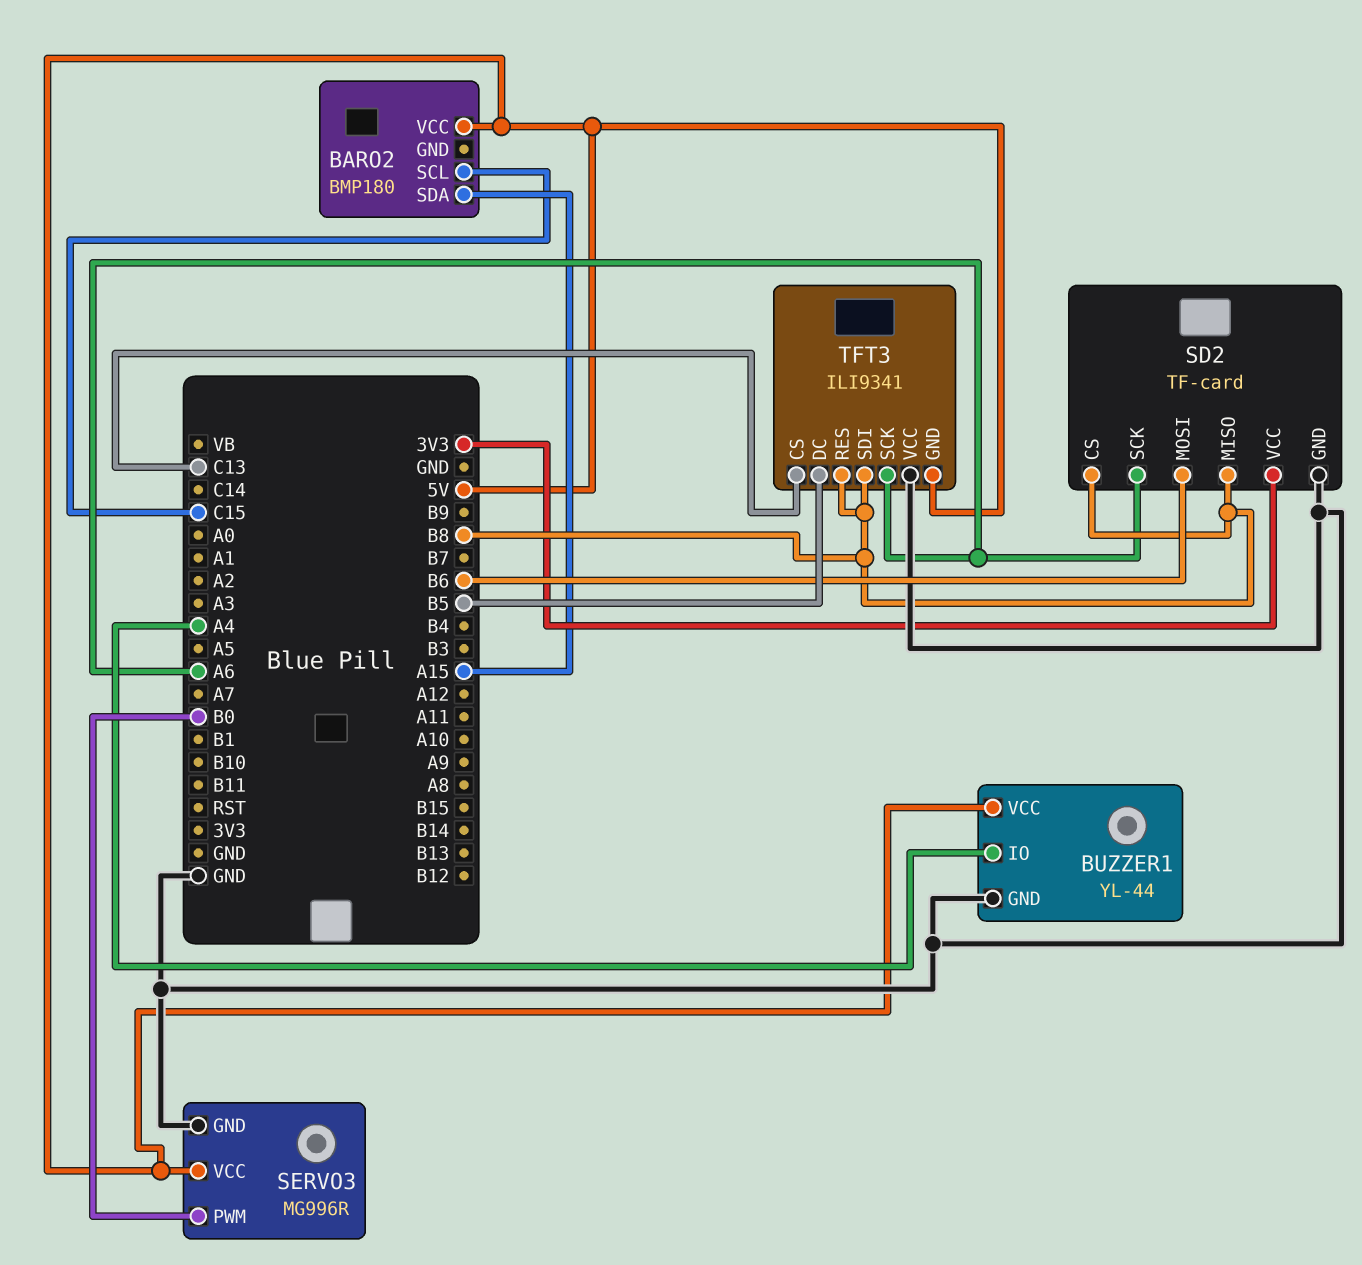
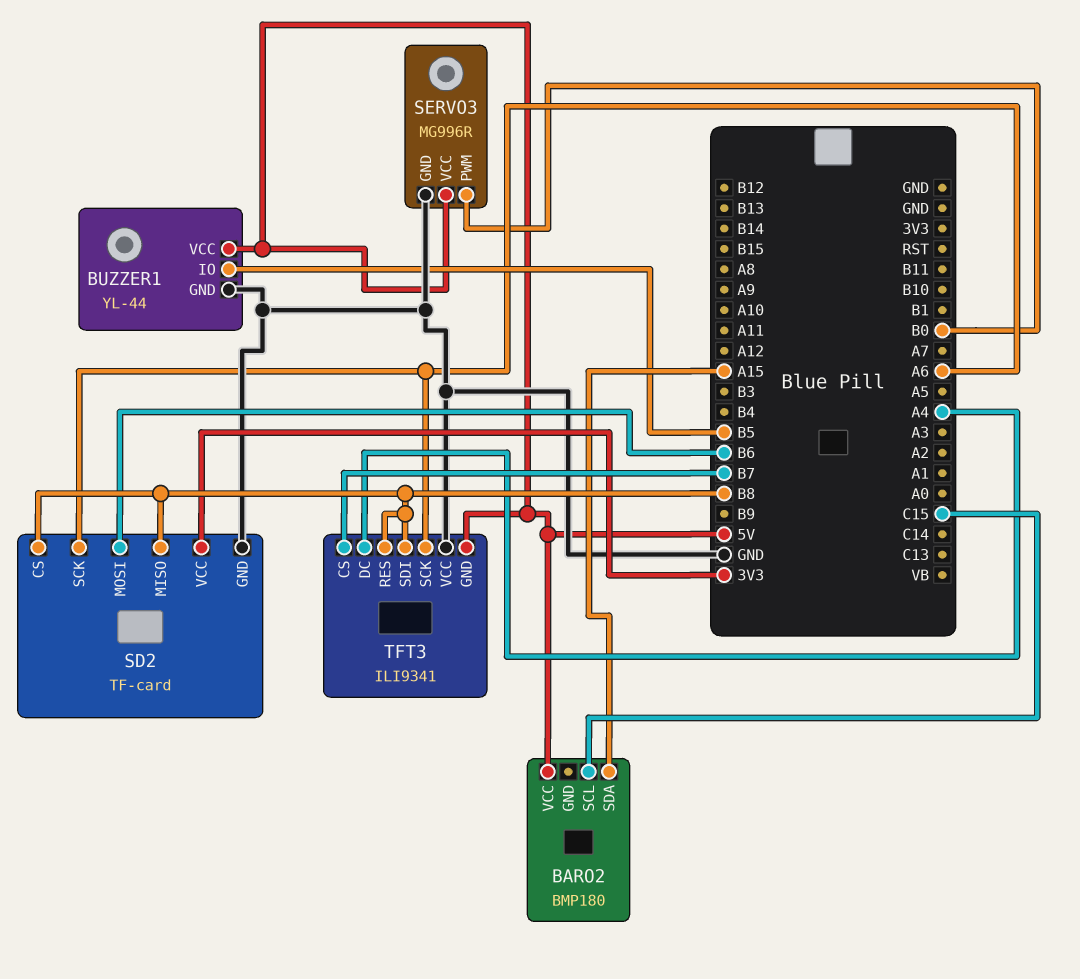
BUZZER1 pin IO: A4 -> B5
TFT3 pin CS: C13 -> B7
TFT3 pin DC: B5 -> A4

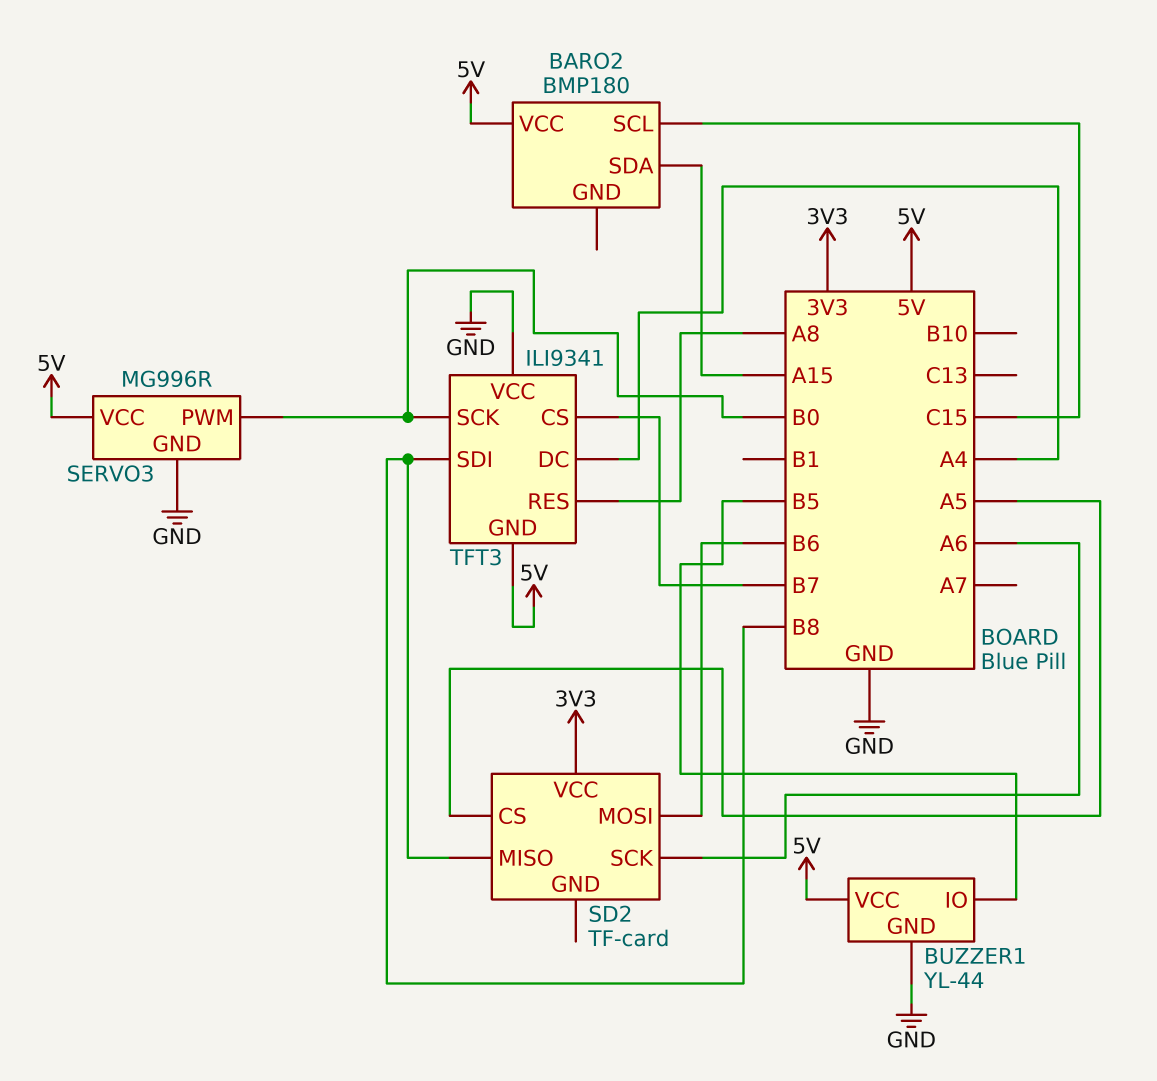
SD2 pin CS: B8 -> A5
SD2 pin GND: GND -> none
TFT3 pin RES: B8 -> A8
TFT3 pin SCK: A6 -> B0

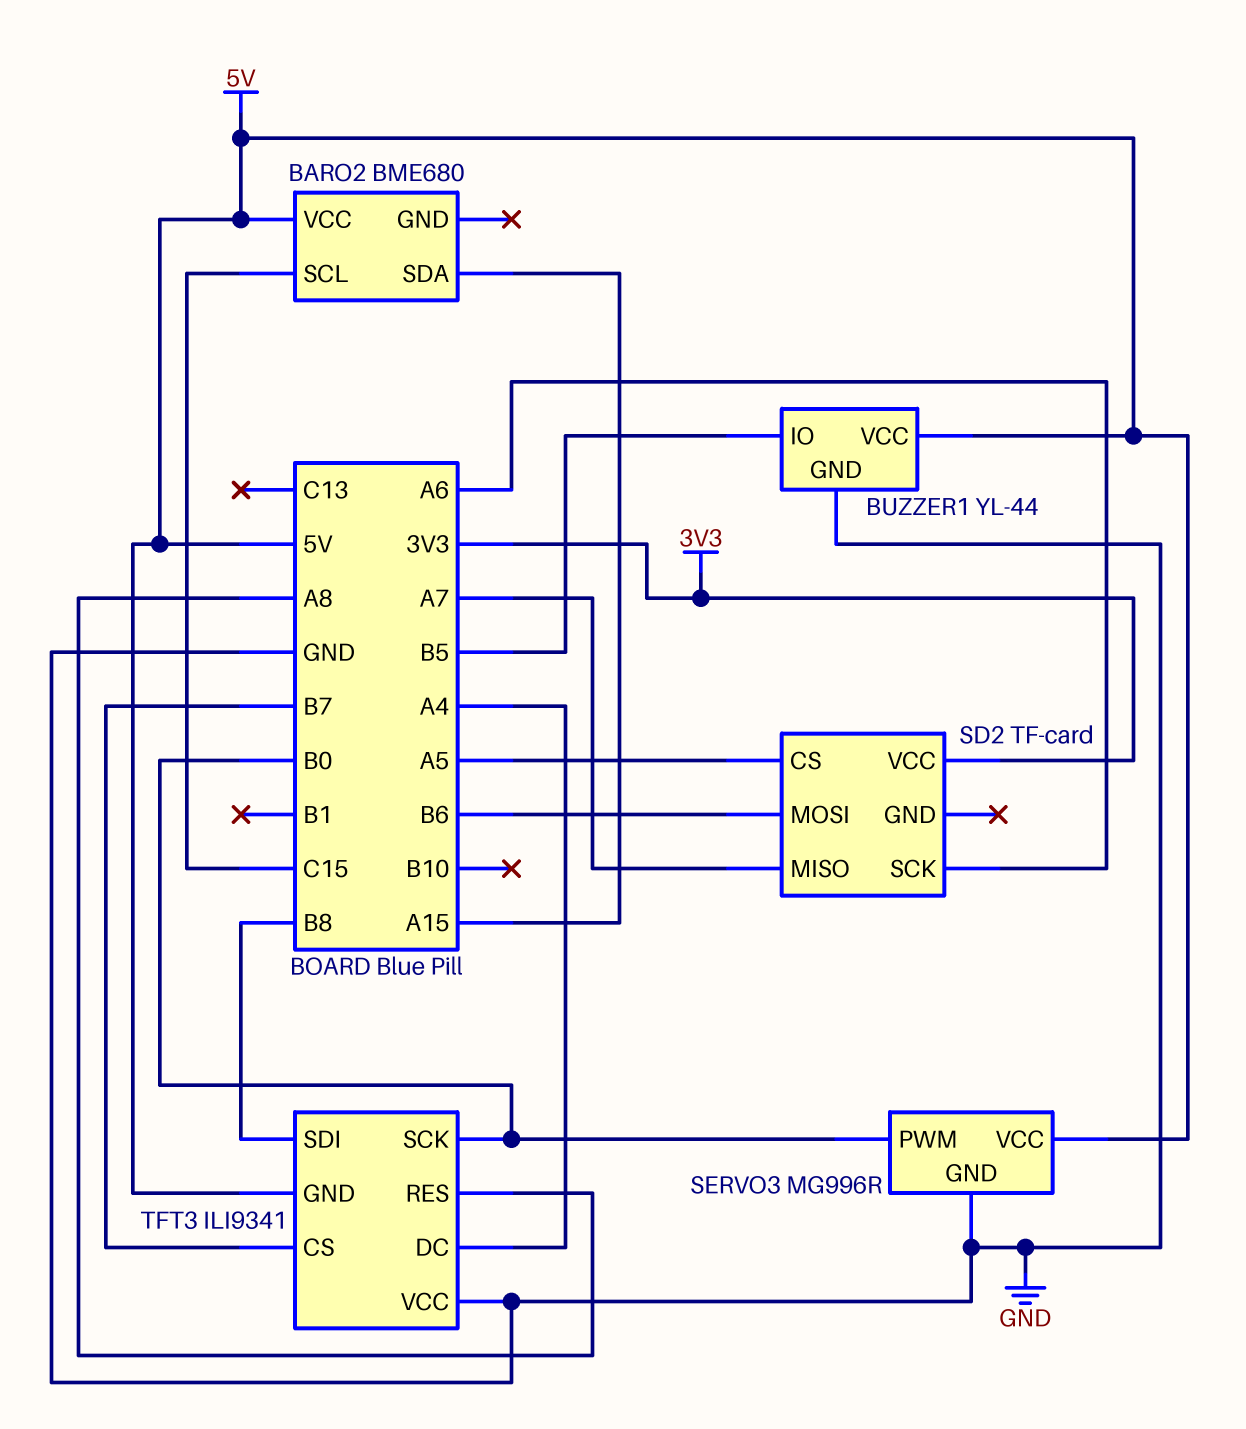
BARO2: BMP180 -> BME680
SD2 pin MISO: B8 -> A7

